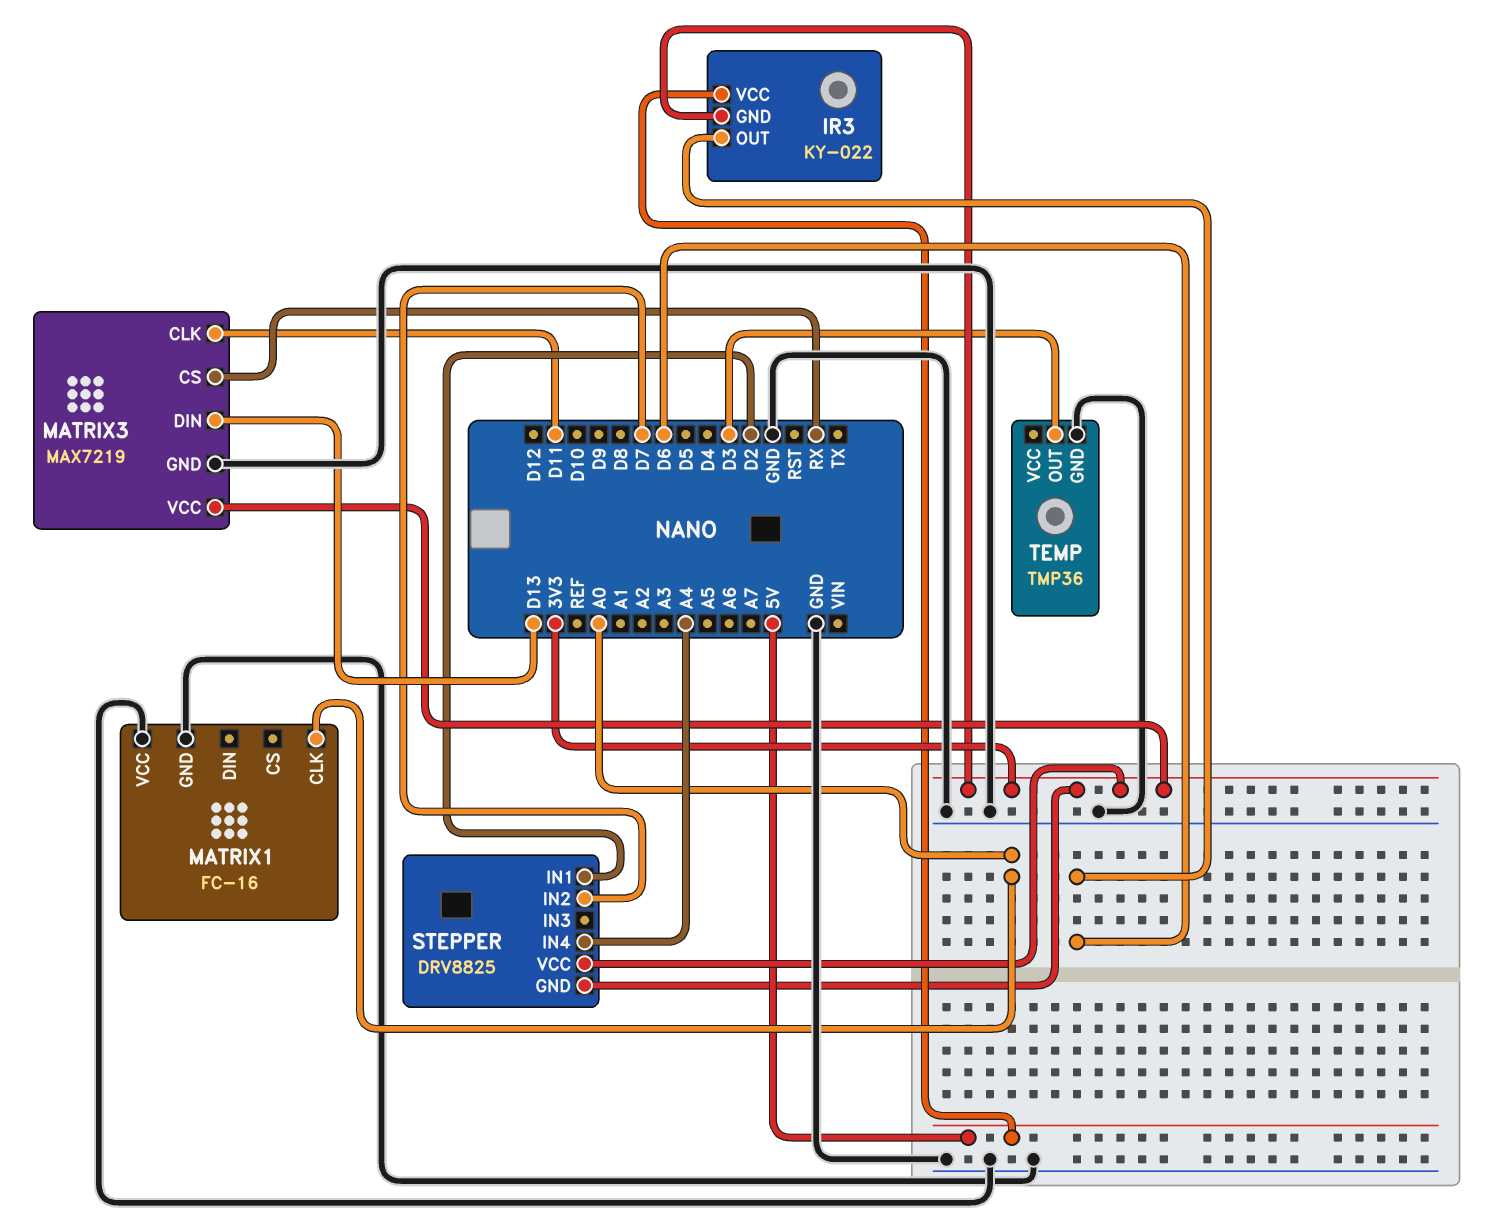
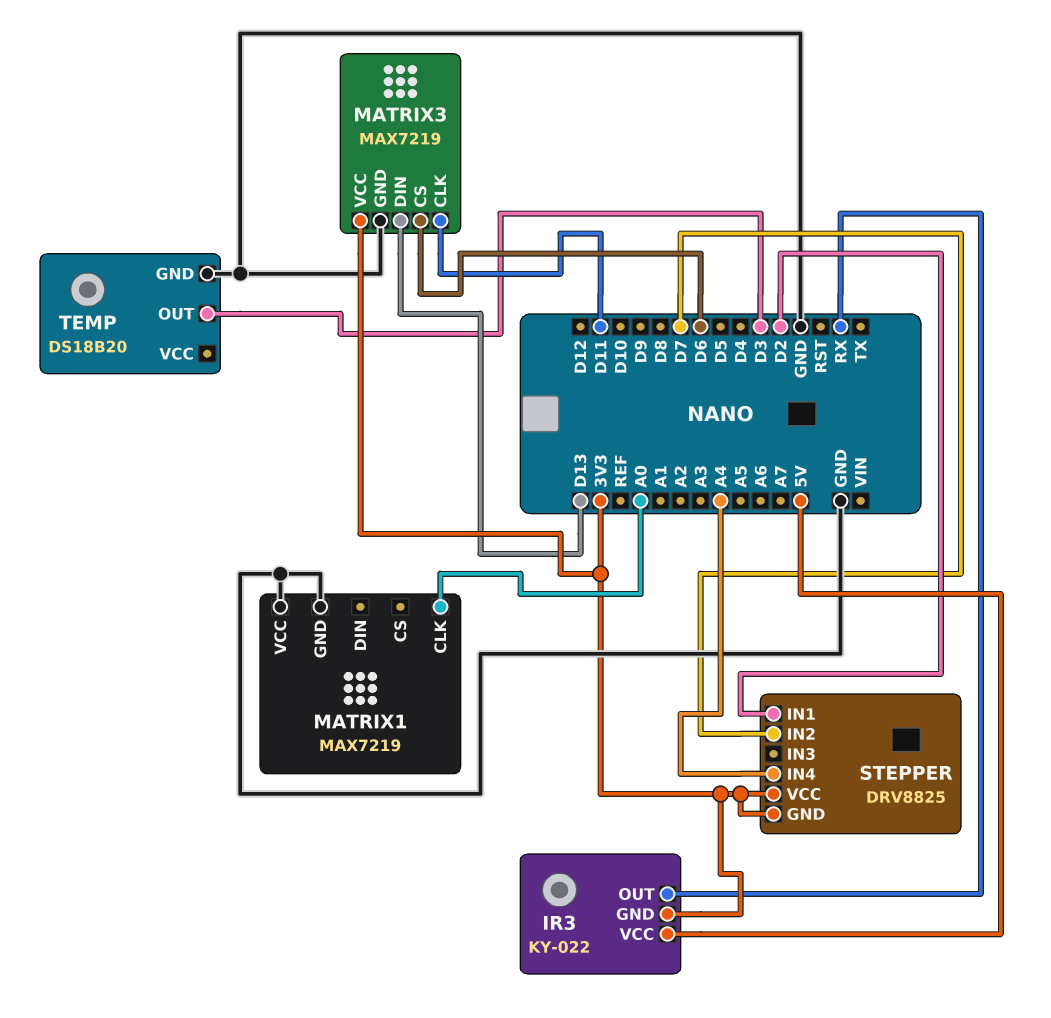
IR3 pin OUT: D6 -> RX
MATRIX1: FC-16 -> MAX7219
MATRIX3 pin CS: RX -> D6
TEMP: TMP36 -> DS18B20

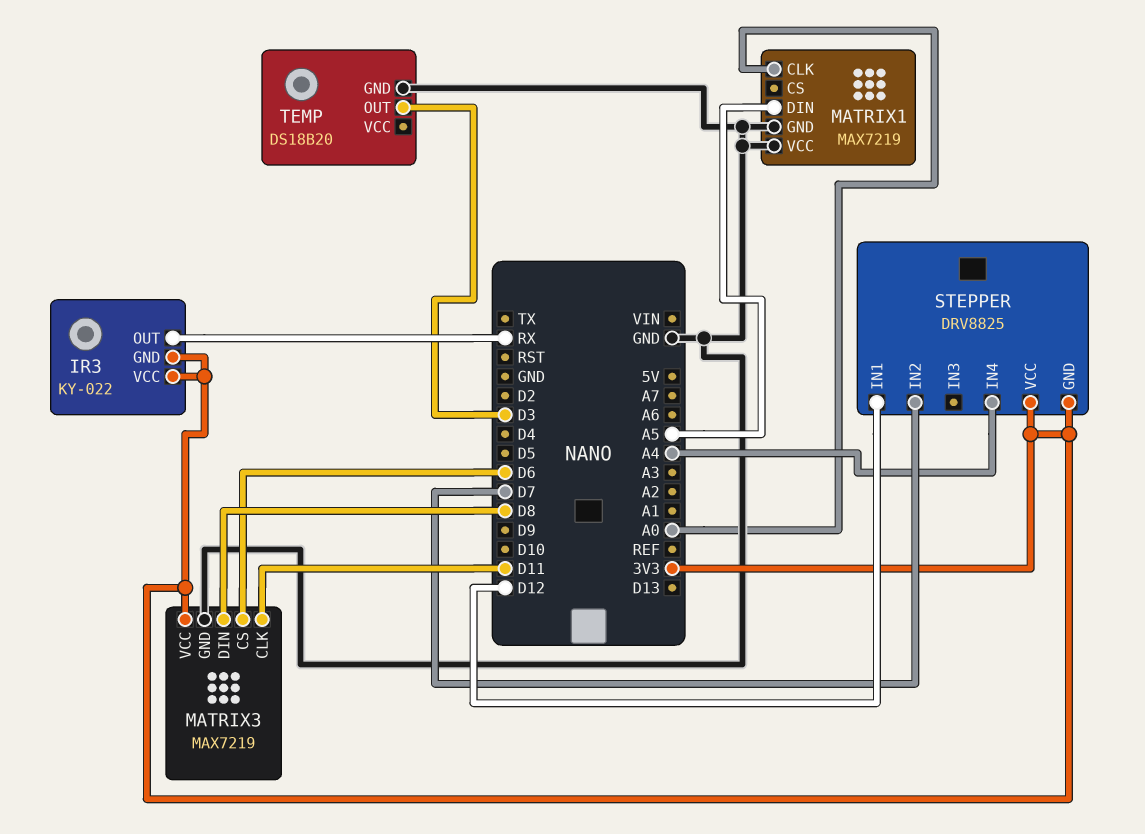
IR3 pin VCC: 5V -> 3V3
MATRIX1 pin DIN: none -> A5
MATRIX3 pin DIN: D13 -> D8
STEPPER pin IN1: D2 -> D12

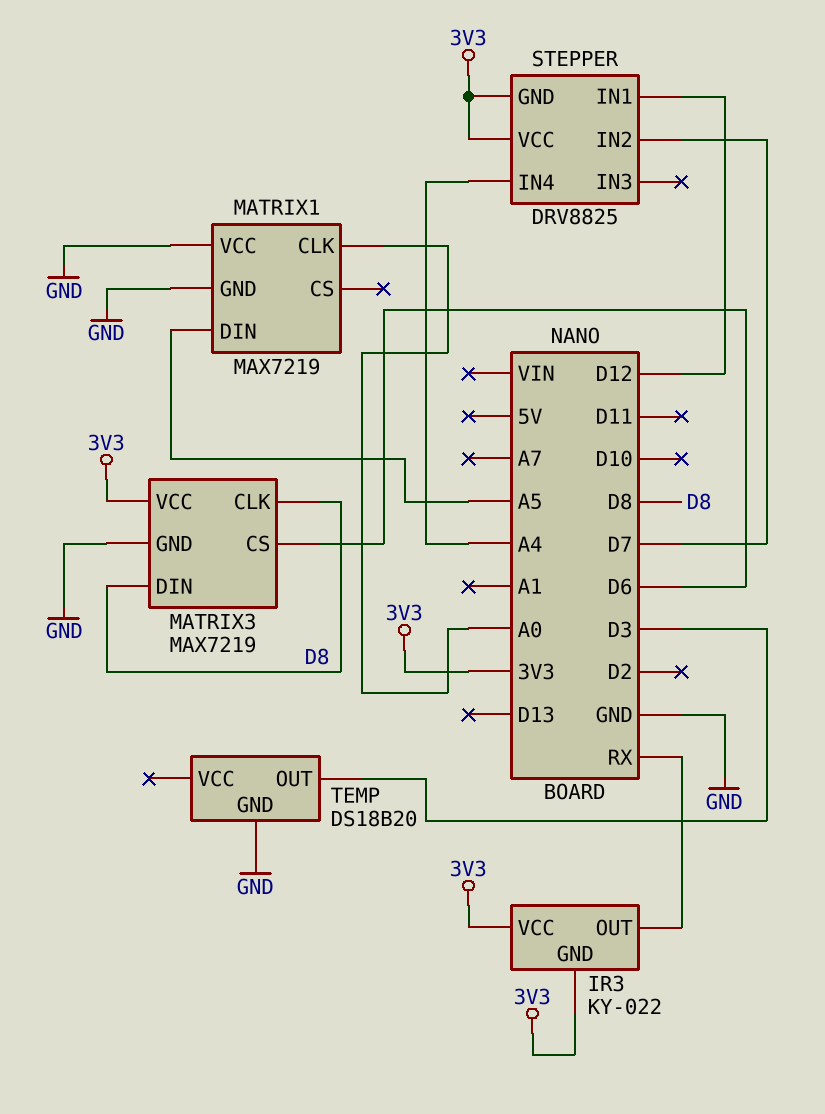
MATRIX3 pin CLK: D11 -> D8

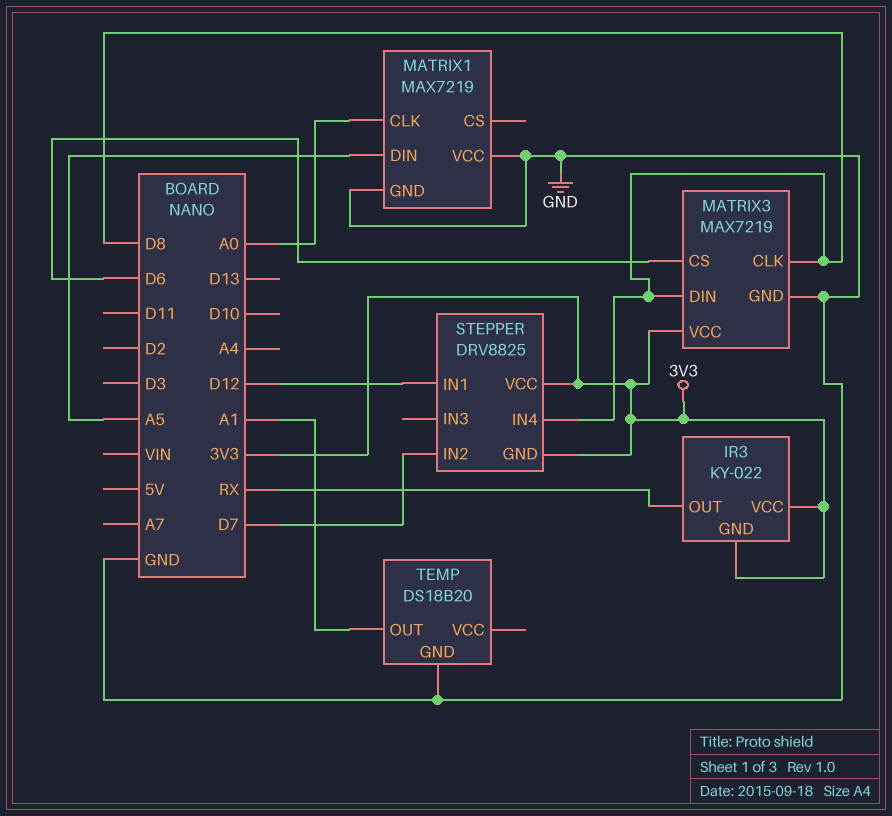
STEPPER pin IN4: A4 -> D8
TEMP pin OUT: D3 -> A1

